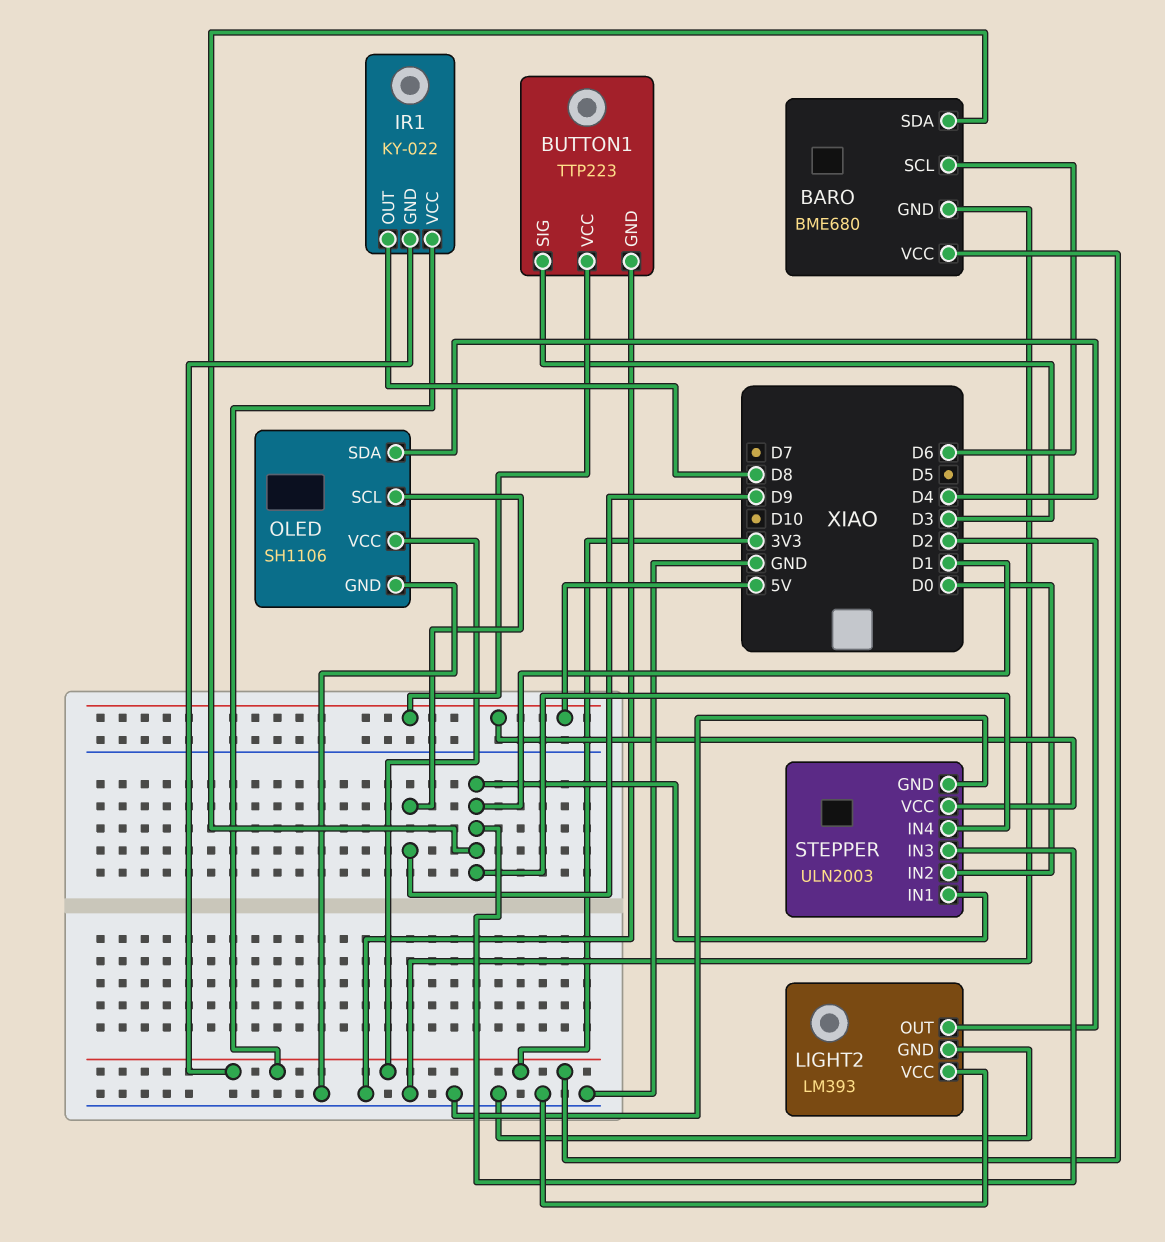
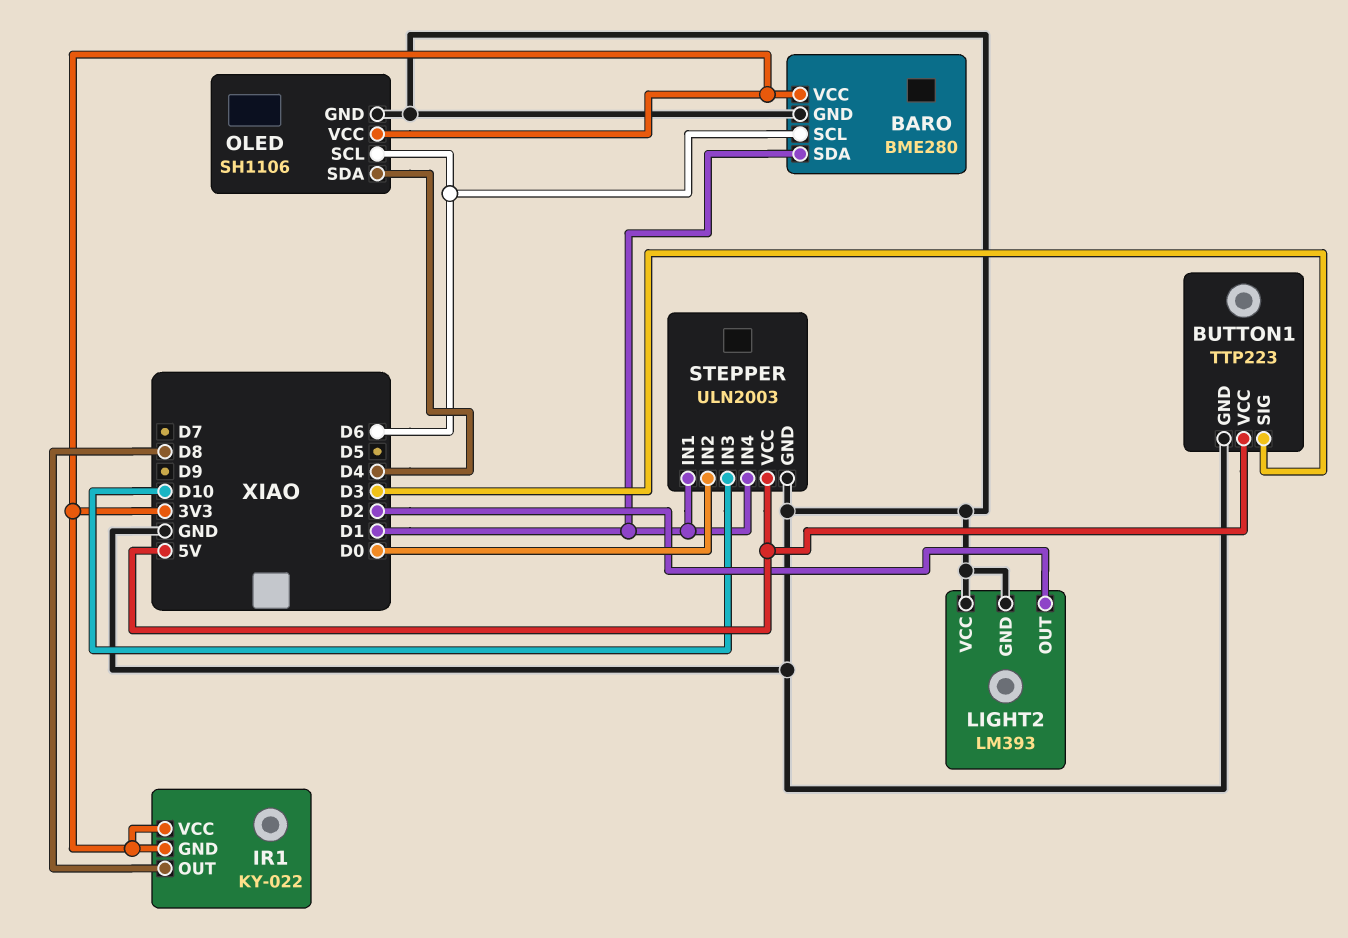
BARO: BME680 -> BME280
OLED pin SCL: D9 -> D6
STEPPER pin IN3: D1 -> D10

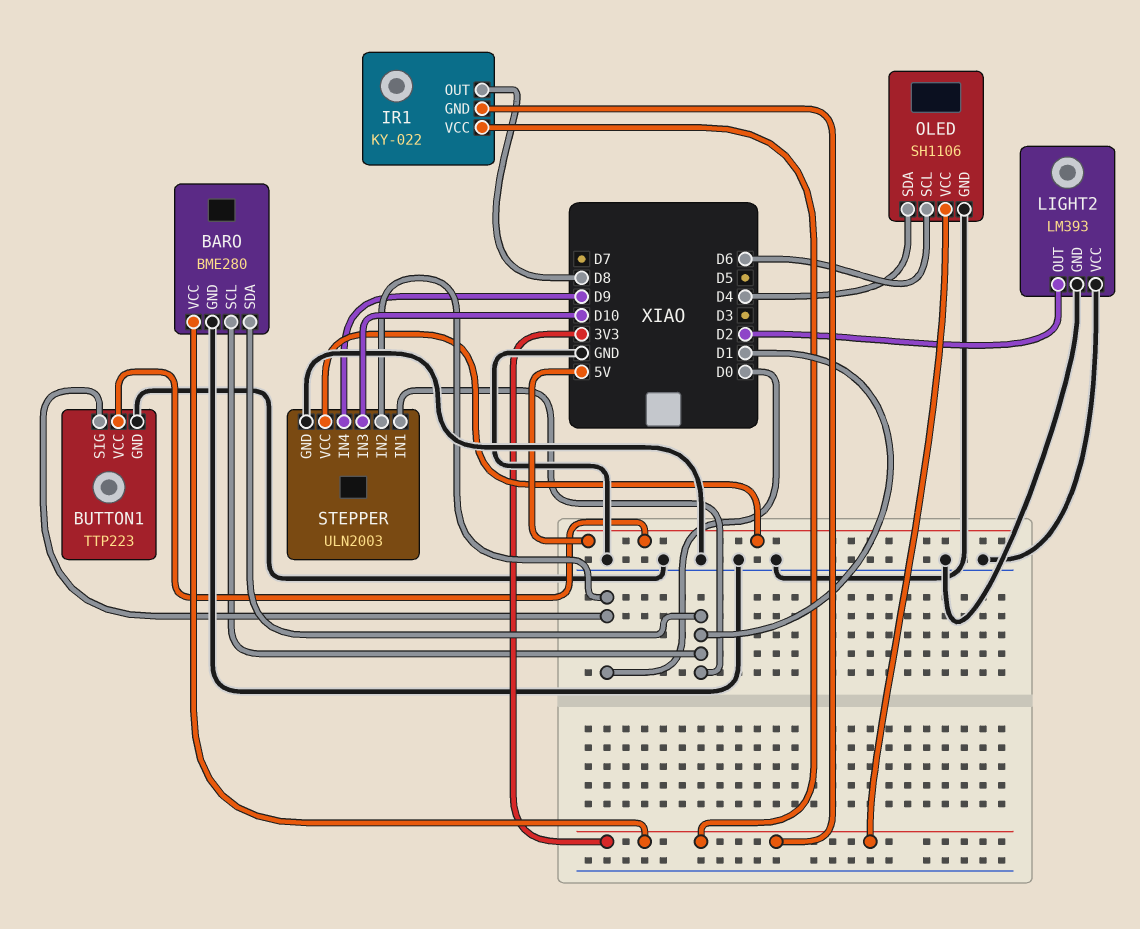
BARO pin SCL: D6 -> D1
BUTTON1 pin SIG: D3 -> D0
STEPPER pin IN4: D1 -> D9

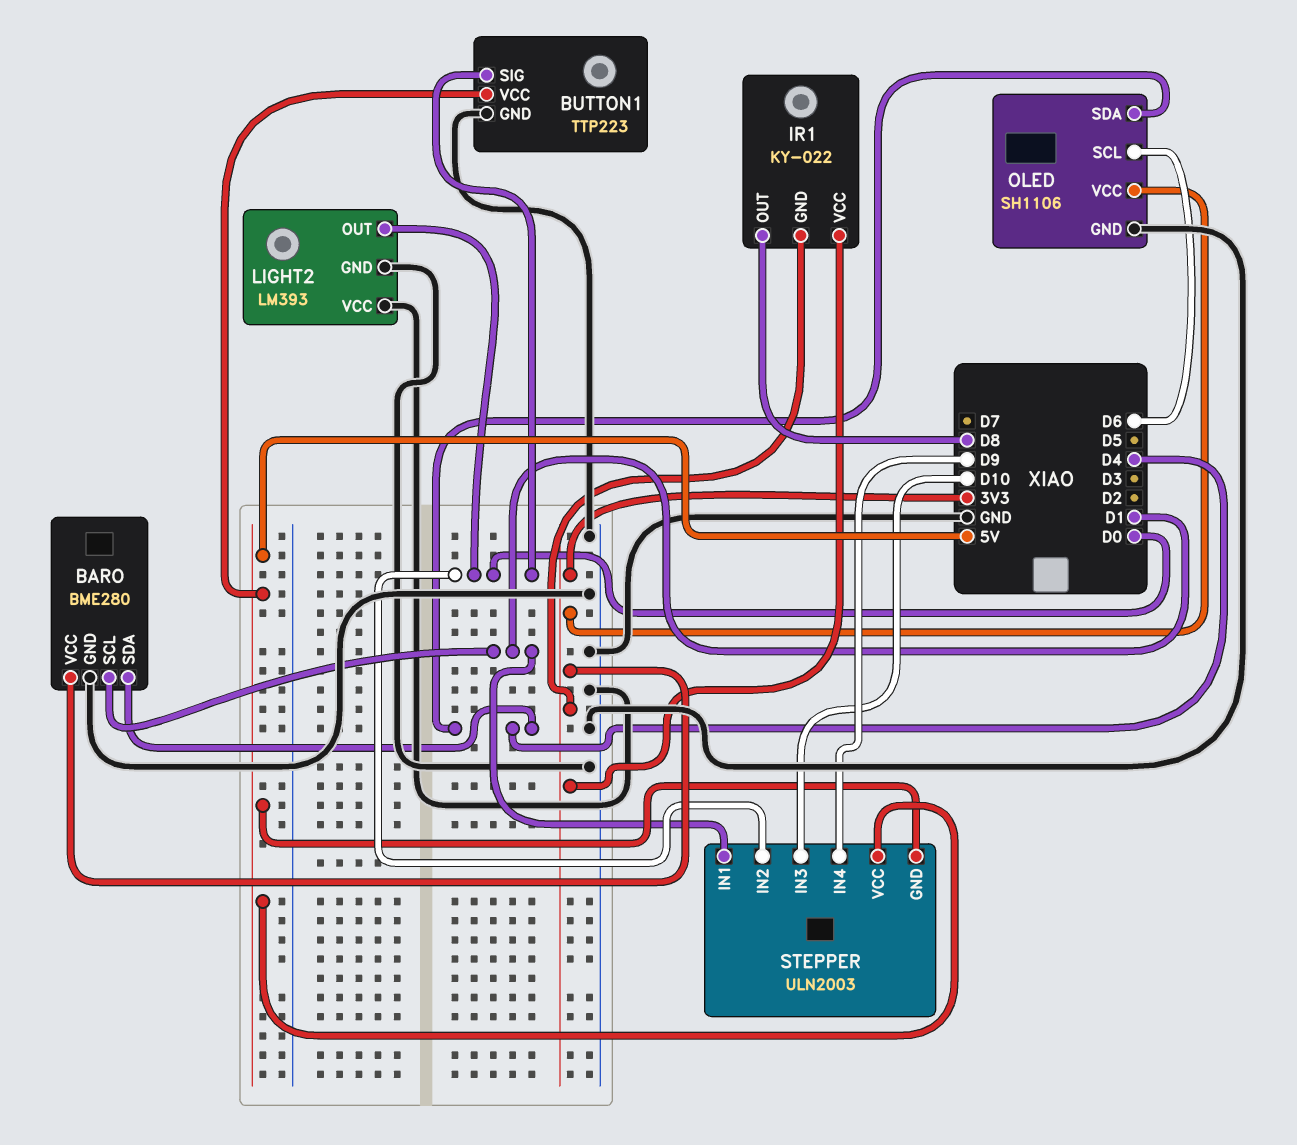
BARO pin SDA: D1 -> D4
LIGHT2 pin OUT: D2 -> D0
STEPPER pin GND: GND -> 5V

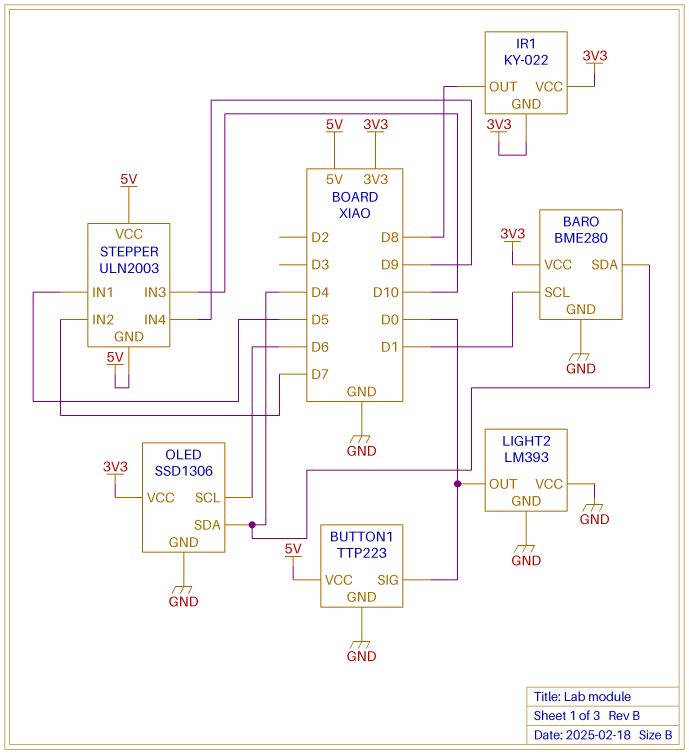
OLED: SH1106 -> SSD1306
STEPPER pin IN1: D1 -> D5
STEPPER pin IN2: D0 -> D7

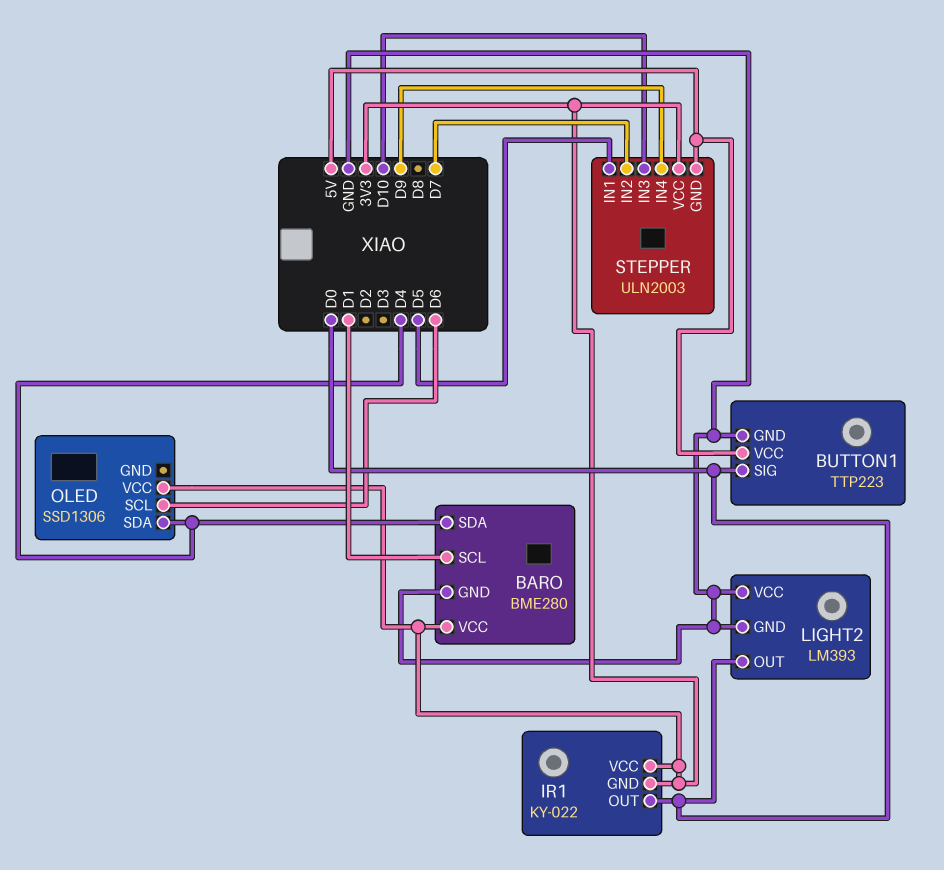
IR1 pin OUT: D8 -> D0
OLED pin GND: GND -> none
STEPPER pin VCC: 5V -> 3V3

